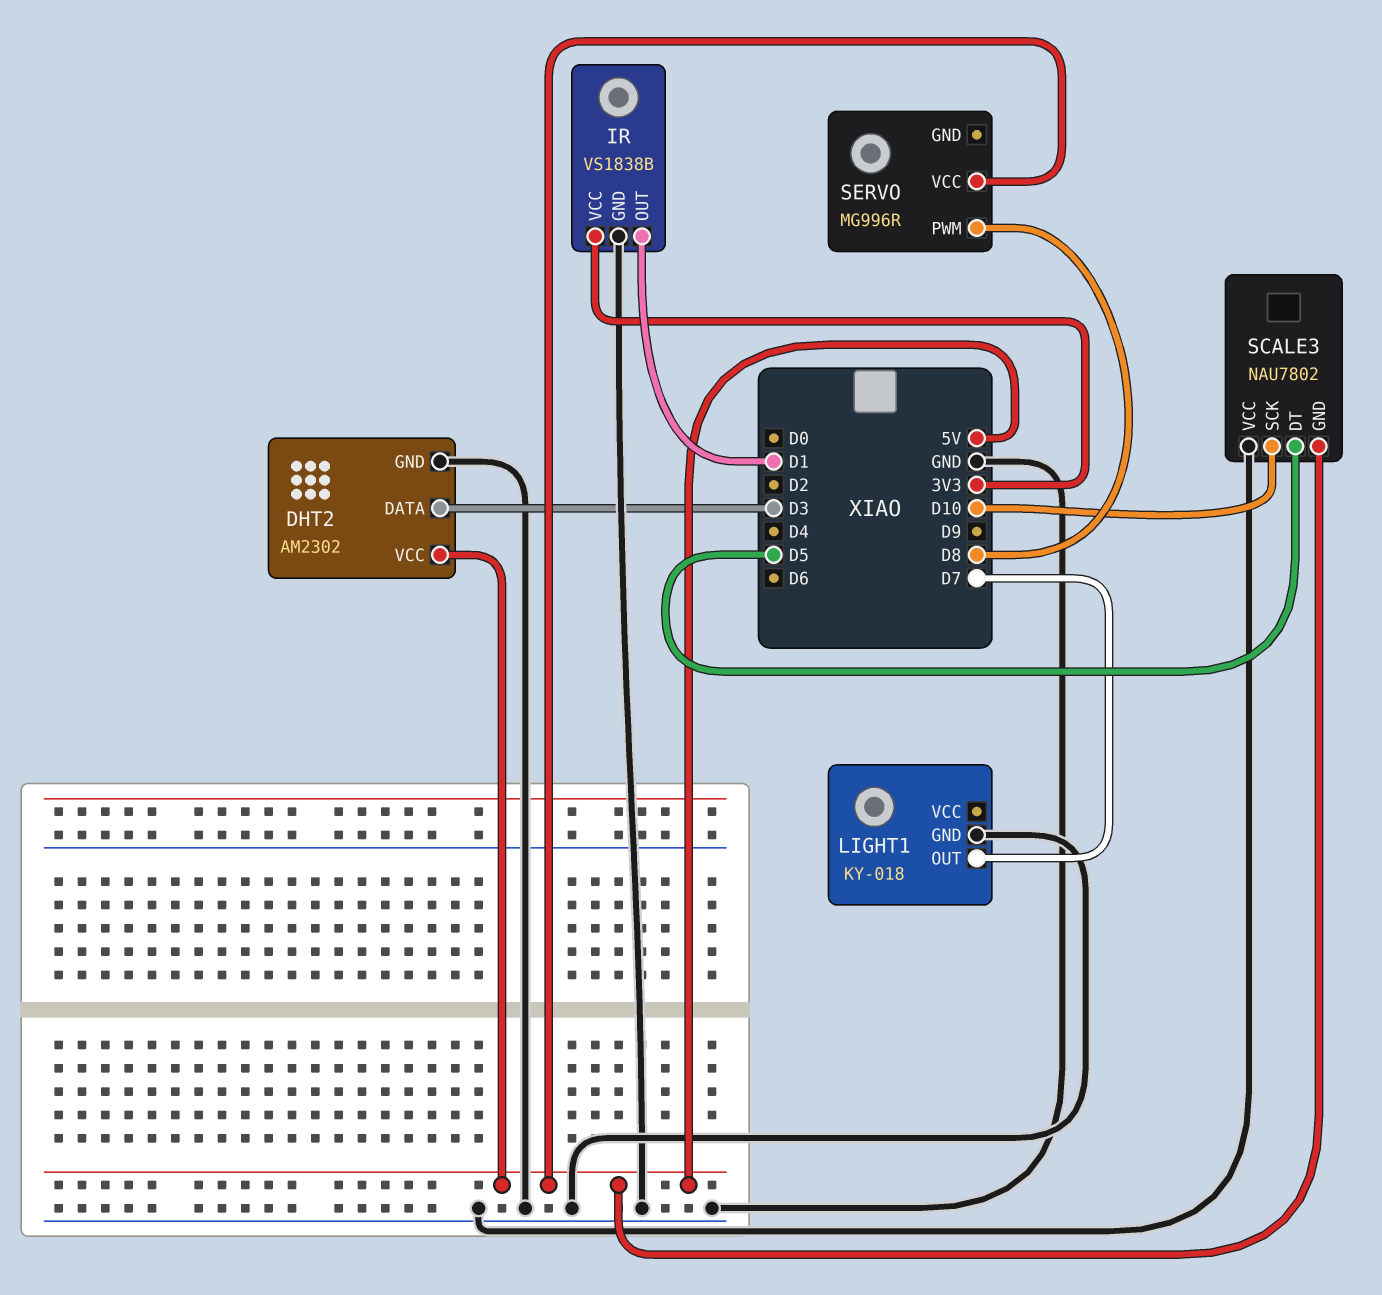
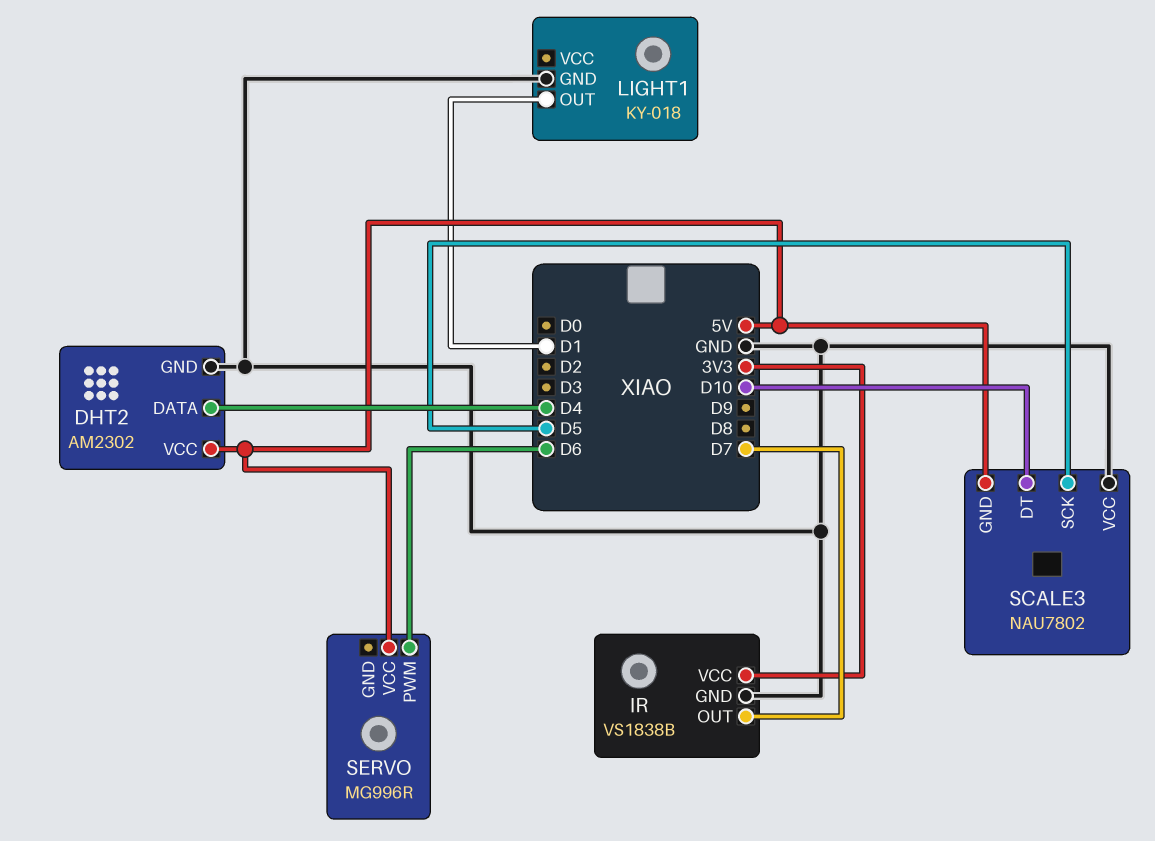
DHT2 pin DATA: D3 -> D4
IR pin OUT: D1 -> D7
LIGHT1 pin OUT: D7 -> D1
SCALE3 pin DT: D5 -> D10
SCALE3 pin SCK: D10 -> D5
SERVO pin PWM: D8 -> D6

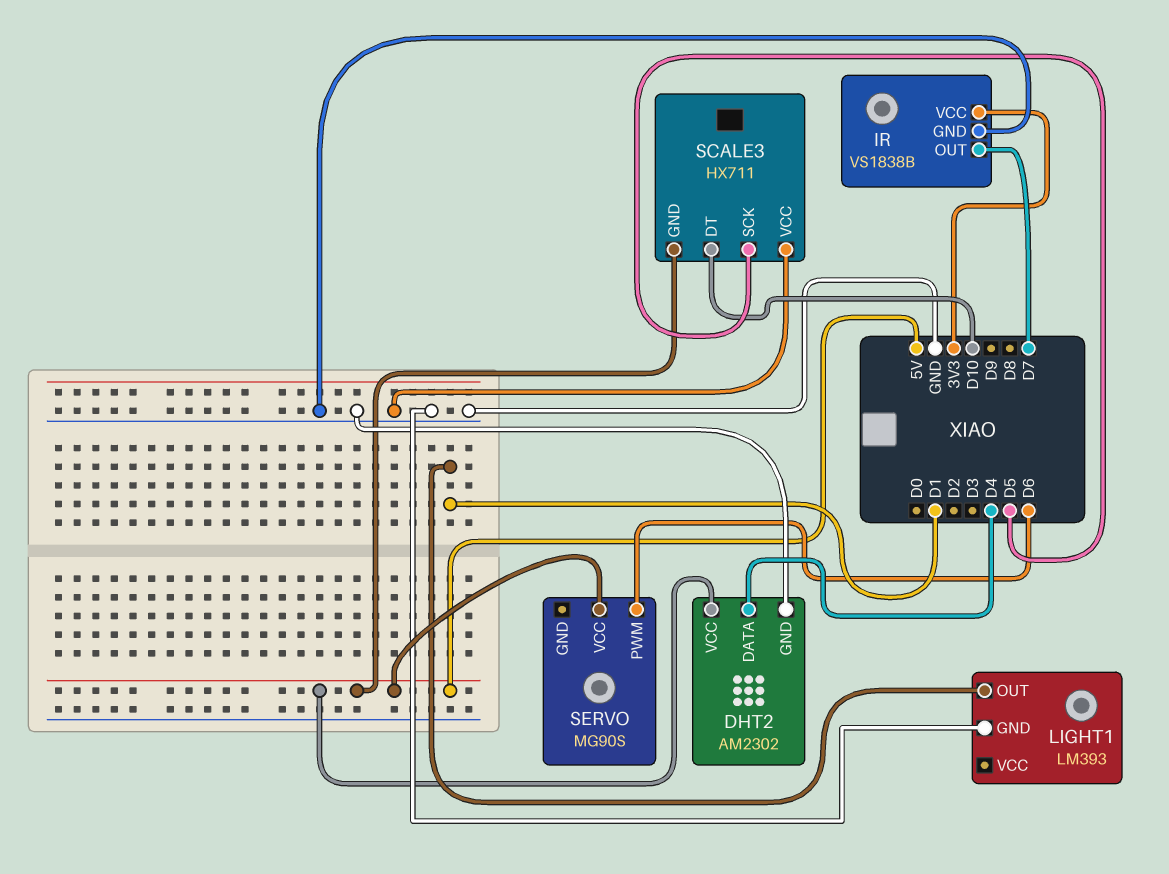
LIGHT1: KY-018 -> LM393
SCALE3: NAU7802 -> HX711
SERVO: MG996R -> MG90S

